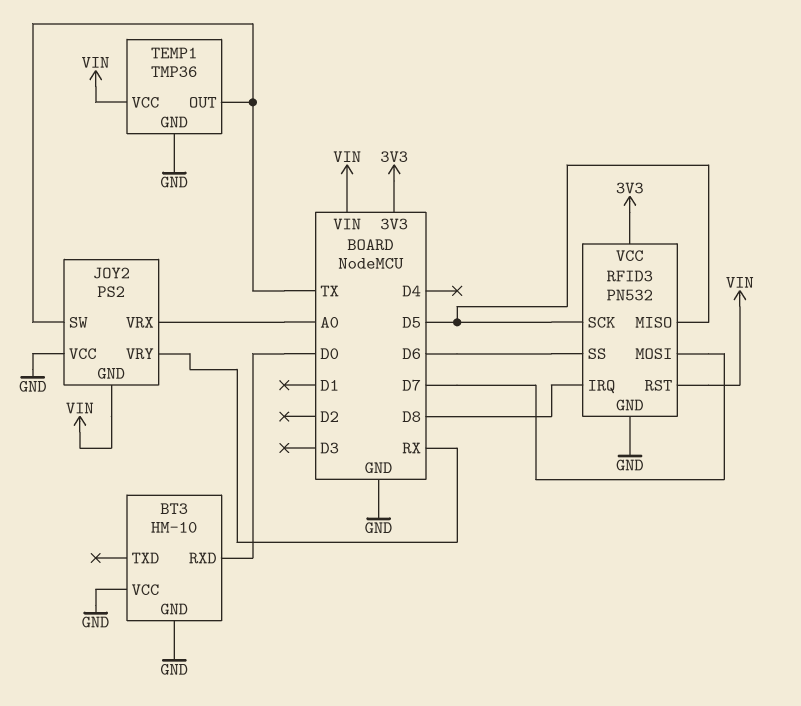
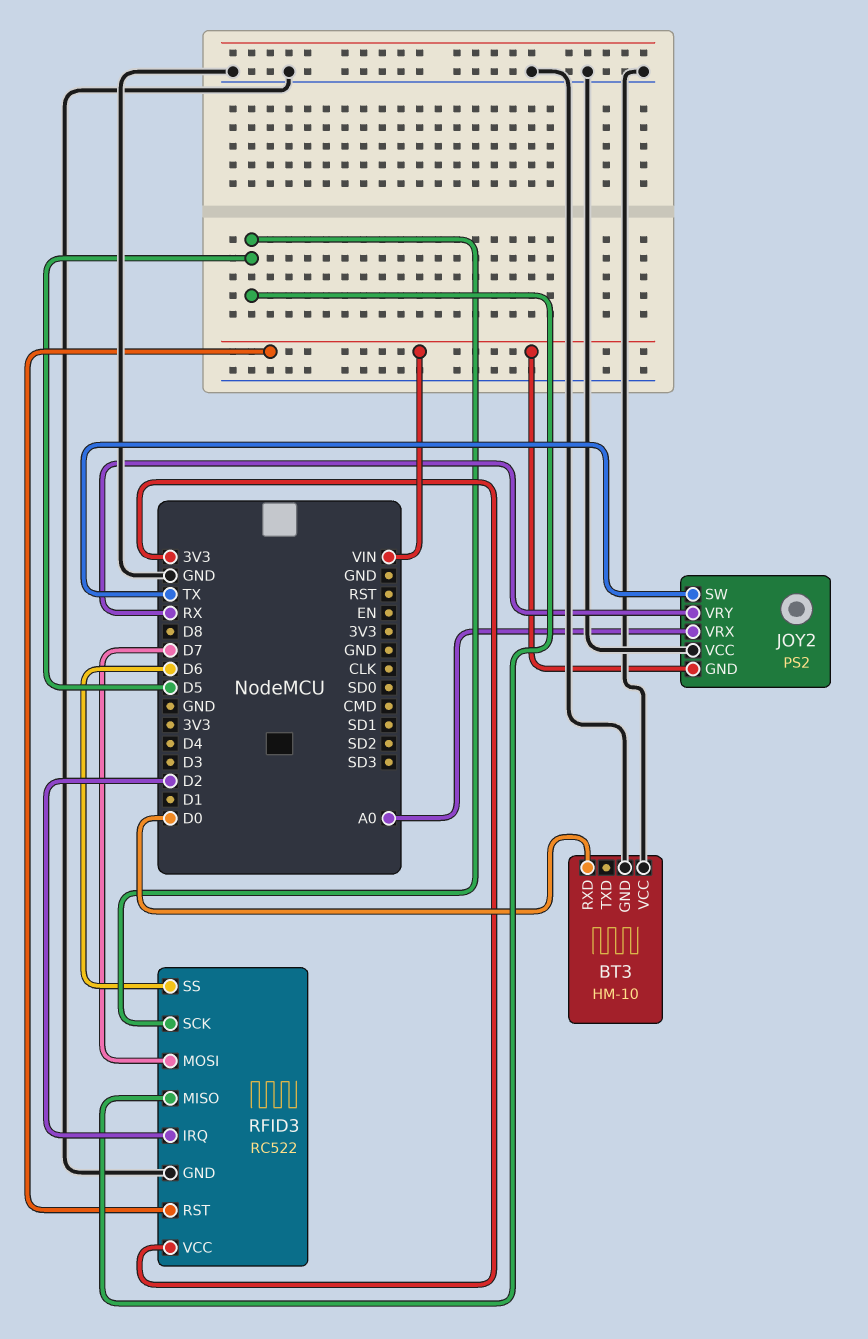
RFID3: PN532 -> RC522
RFID3 pin IRQ: D8 -> D2
TEMP1: TMP36 -> none
TEMP1 pin GND: GND -> none
TEMP1 pin OUT: TX -> none
TEMP1 pin VCC: VIN -> none

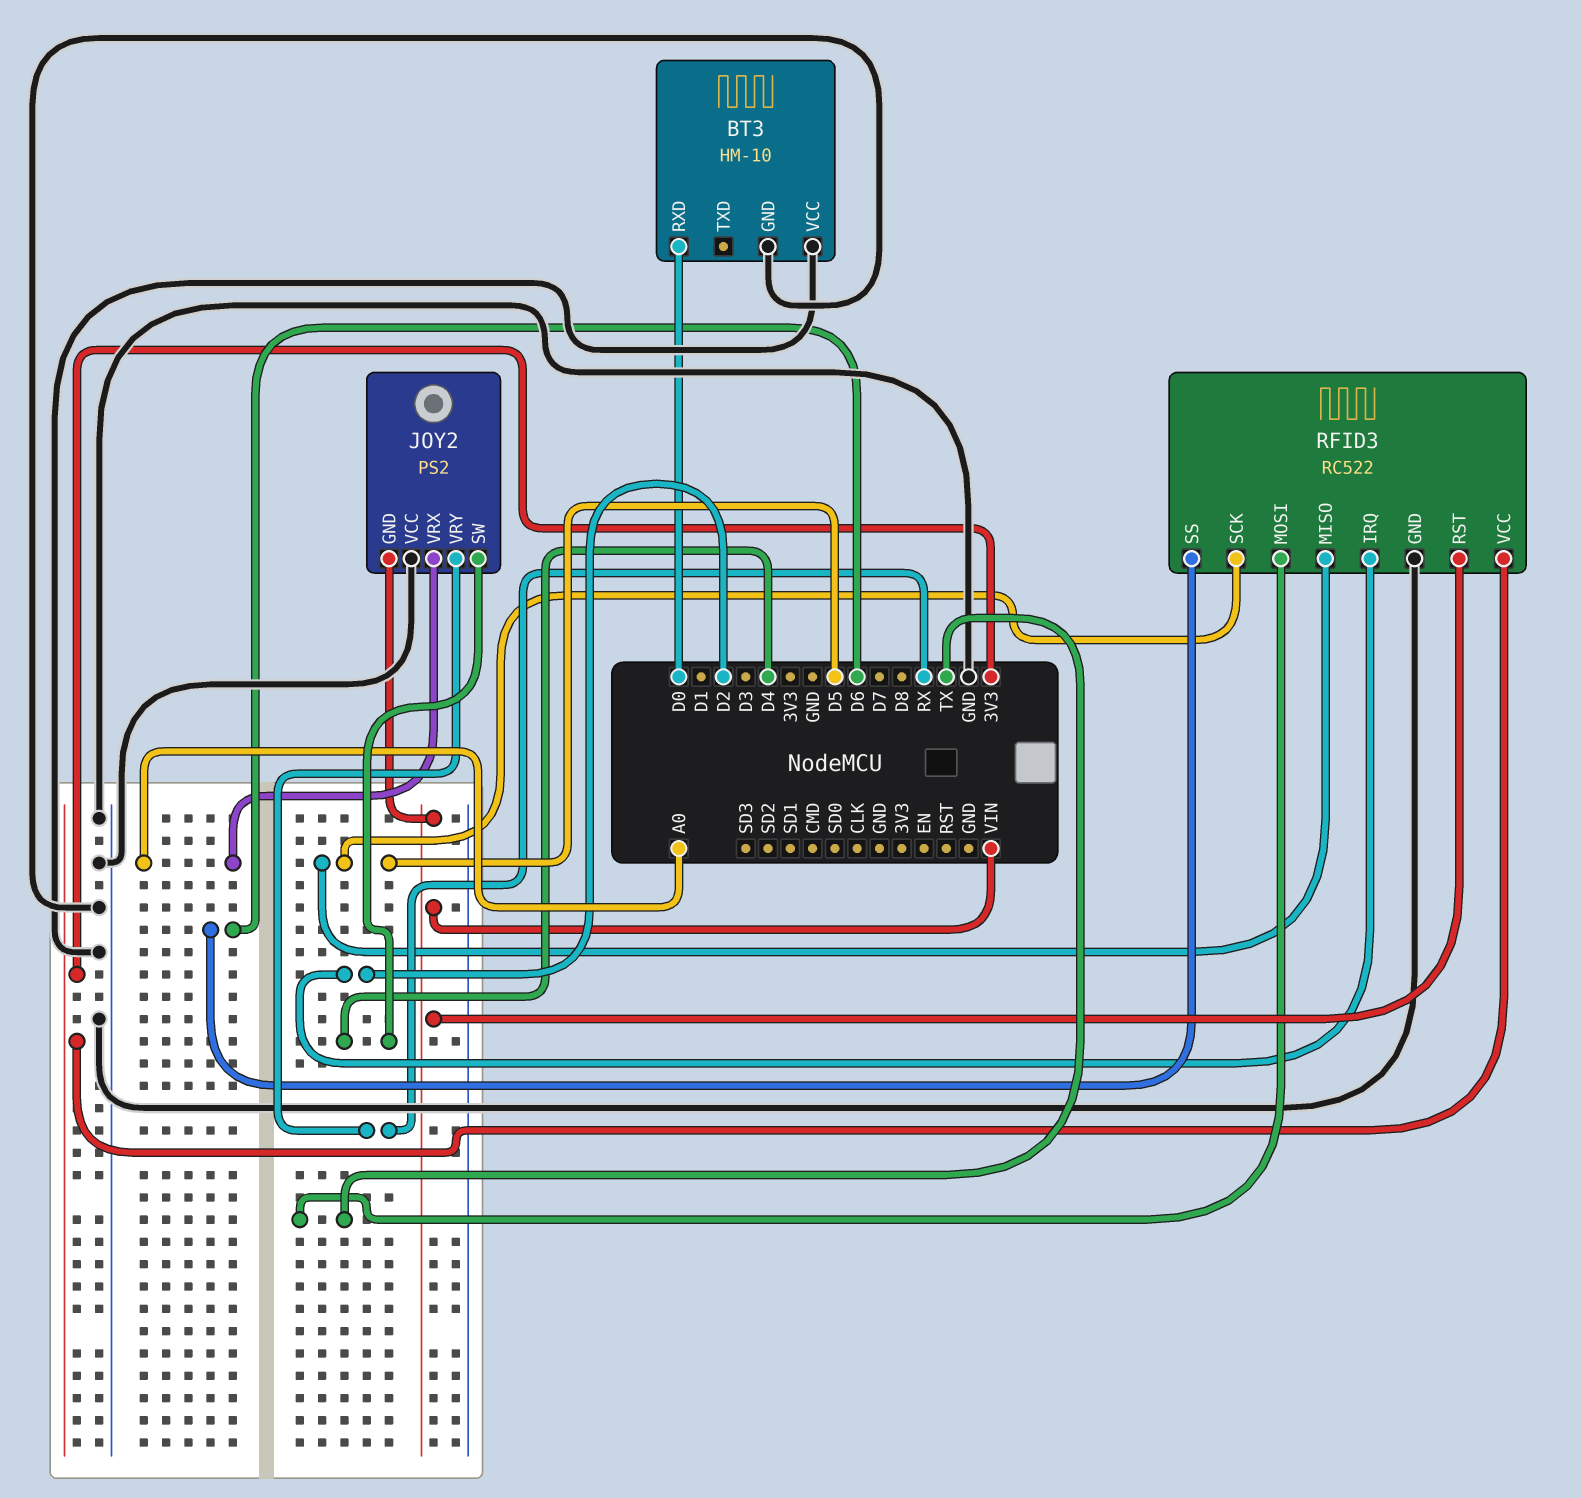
JOY2 pin SW: TX -> D4
RFID3 pin MOSI: D7 -> TX

